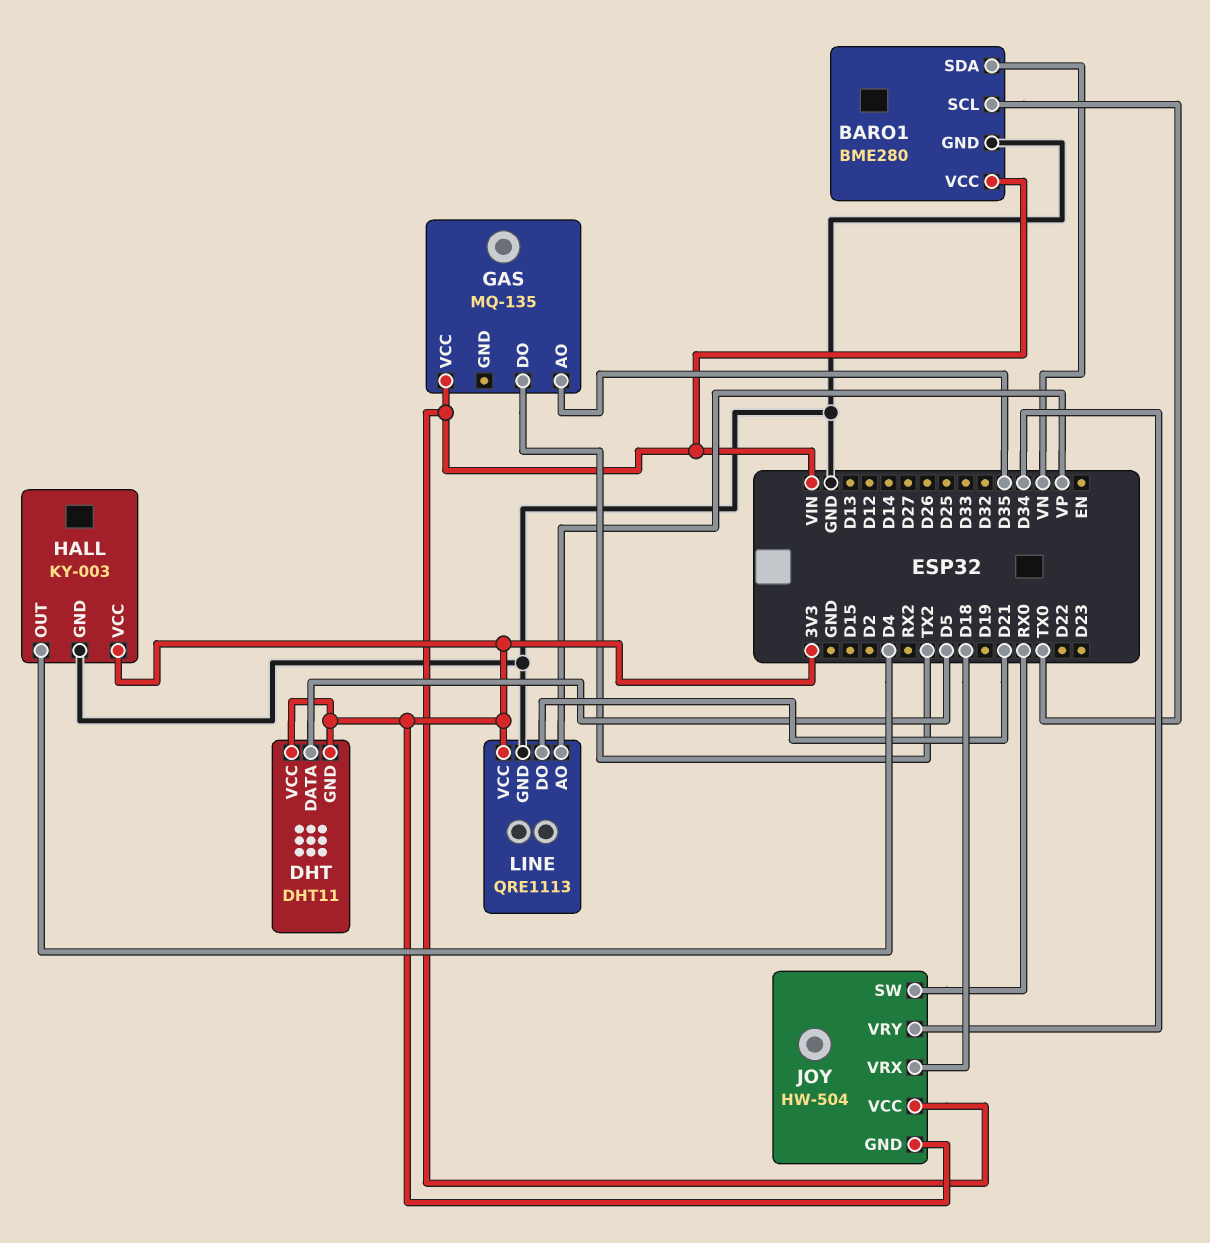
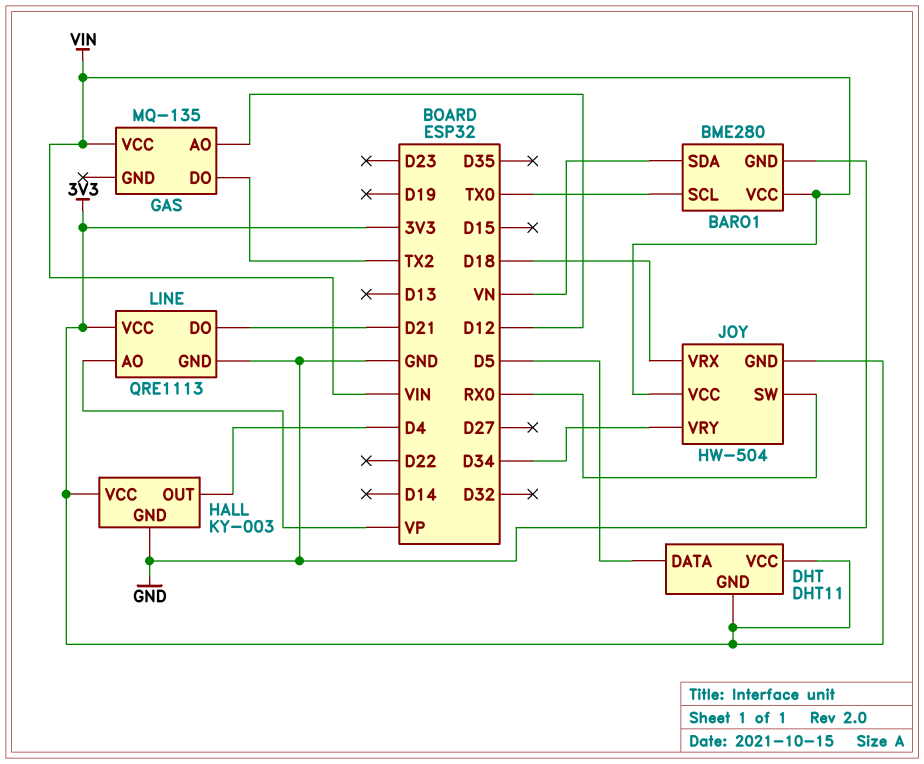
GAS pin AO: D35 -> D12

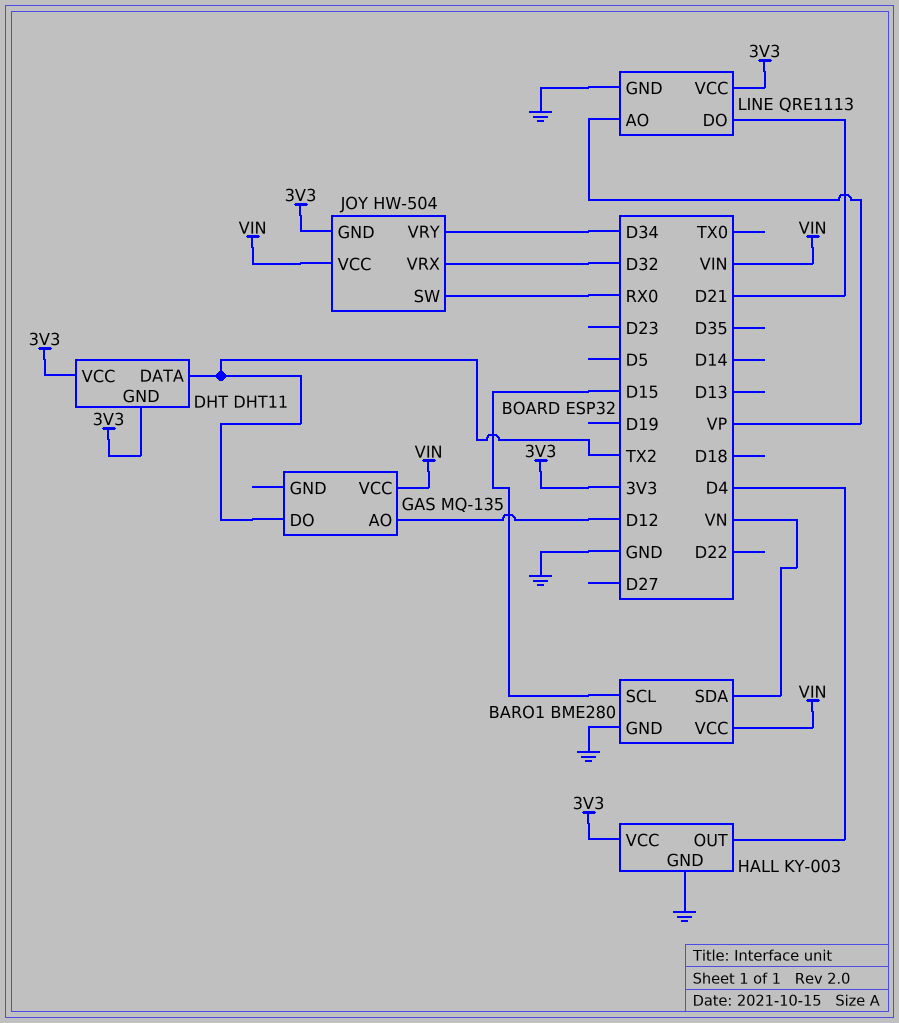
BARO1 pin SCL: TX0 -> D15
DHT pin DATA: D5 -> TX2
JOY pin VRX: D18 -> D32

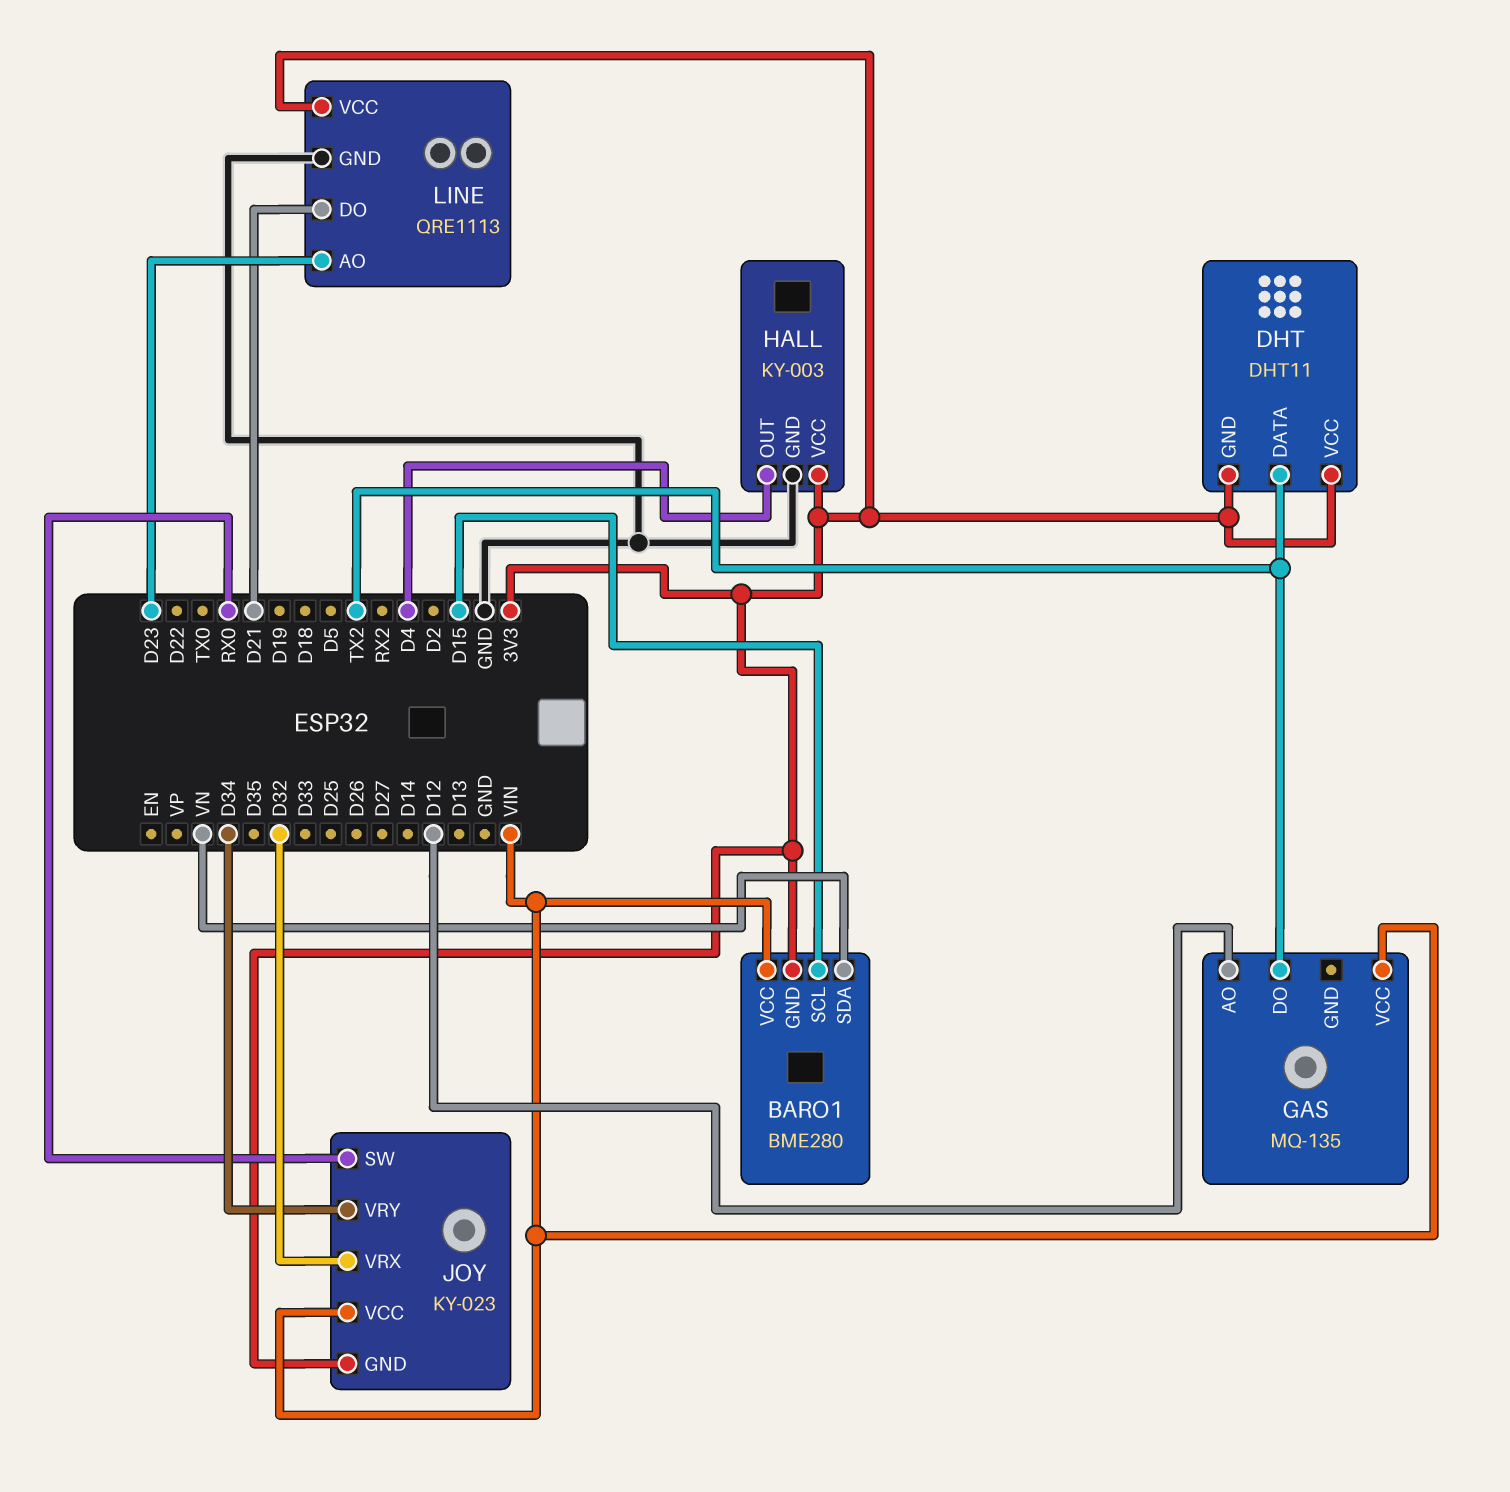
BARO1 pin GND: GND -> 3V3
JOY: HW-504 -> KY-023
LINE pin AO: VP -> D23

